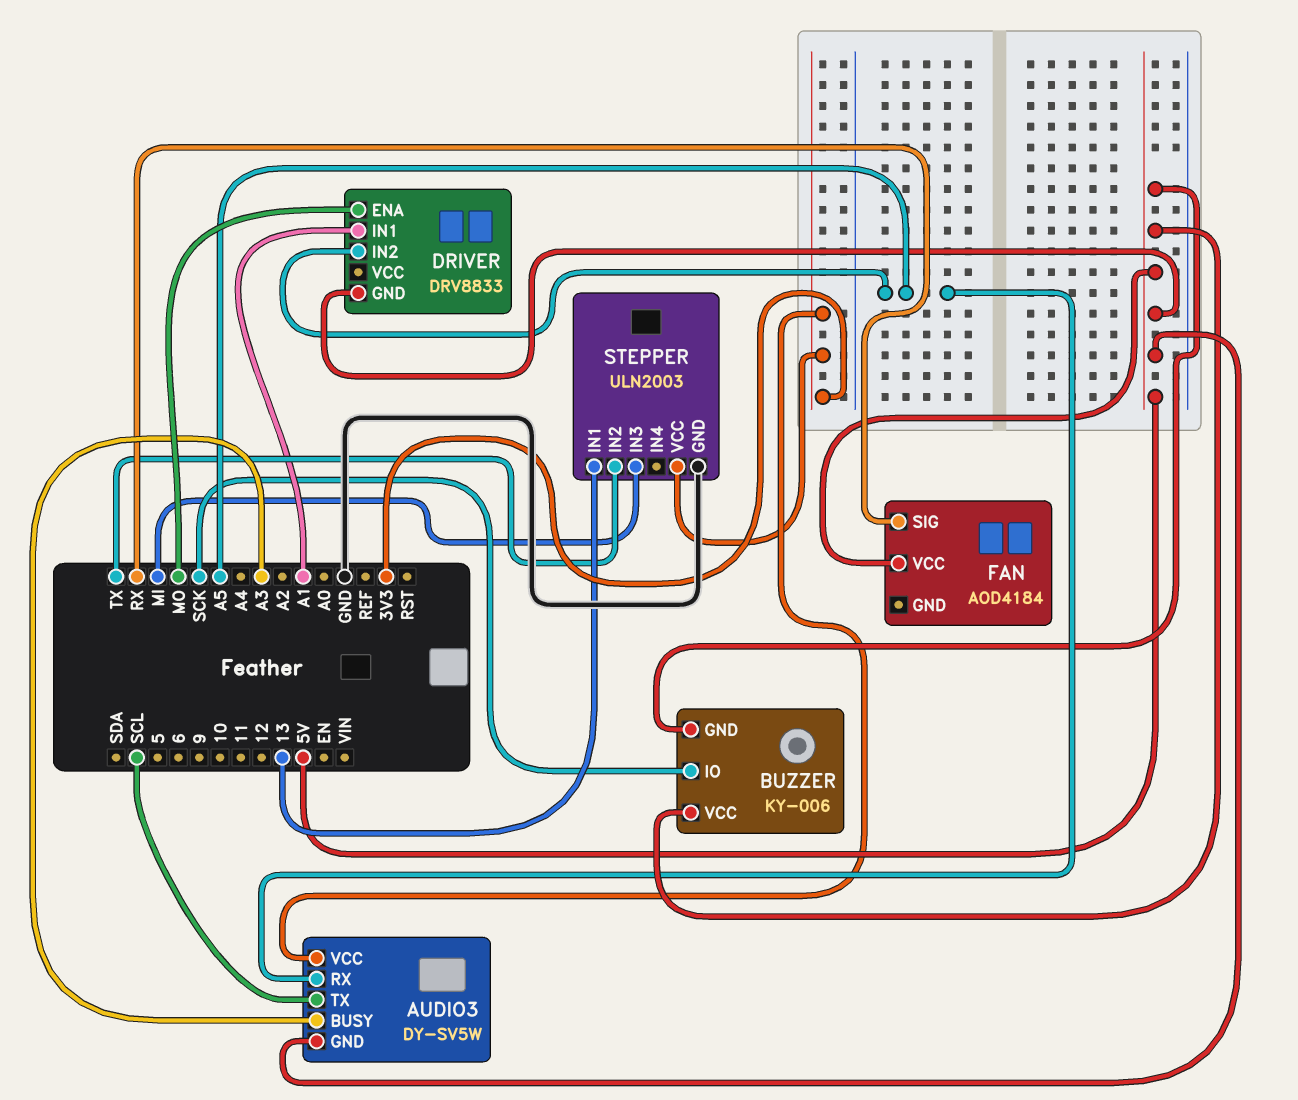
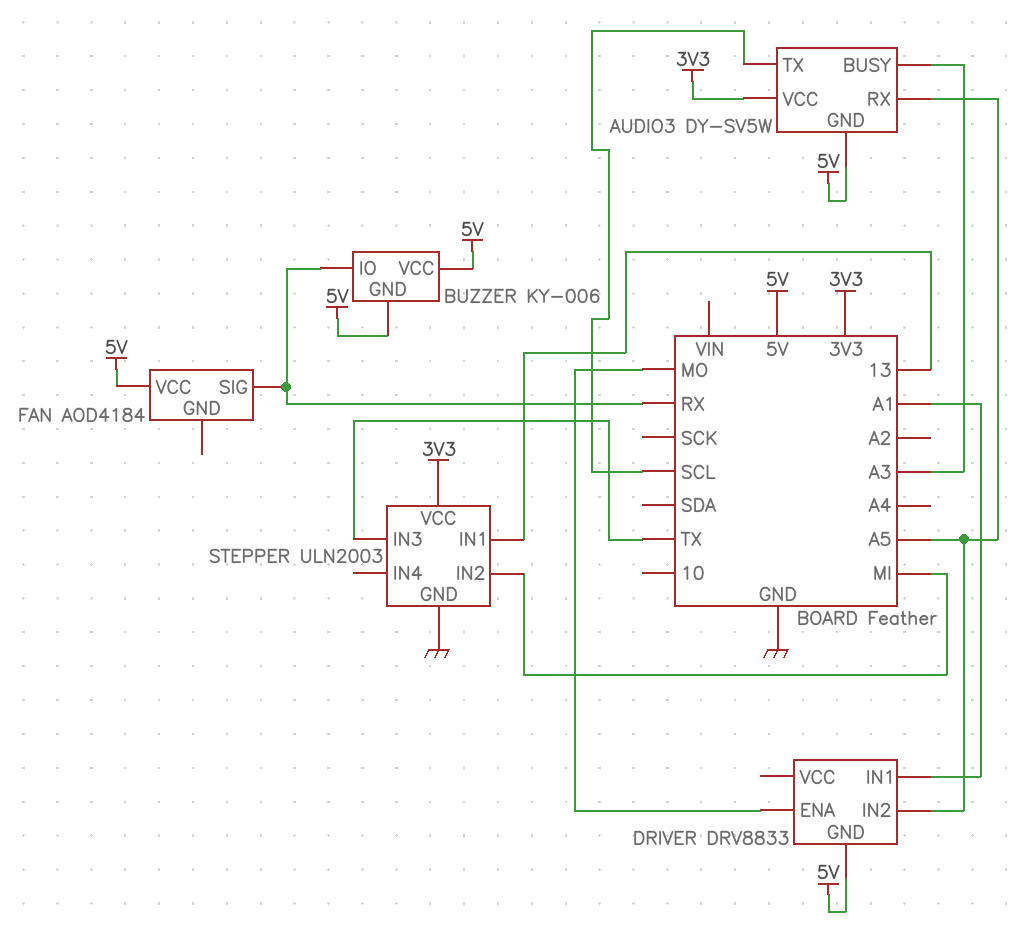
BUZZER pin IO: SCK -> RX
STEPPER pin IN2: TX -> MI
STEPPER pin IN3: MI -> TX

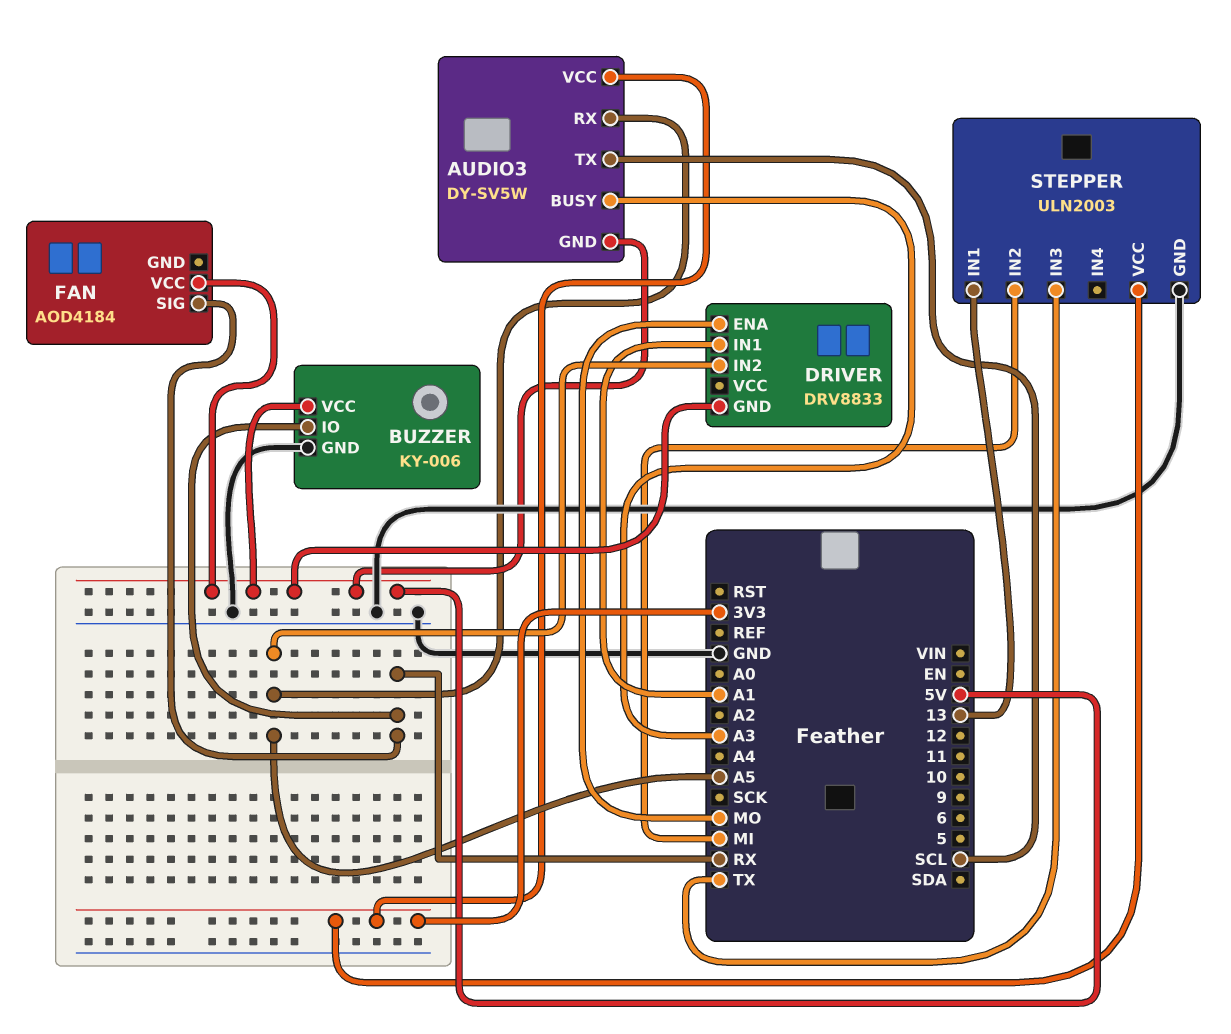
BUZZER pin GND: 5V -> GND

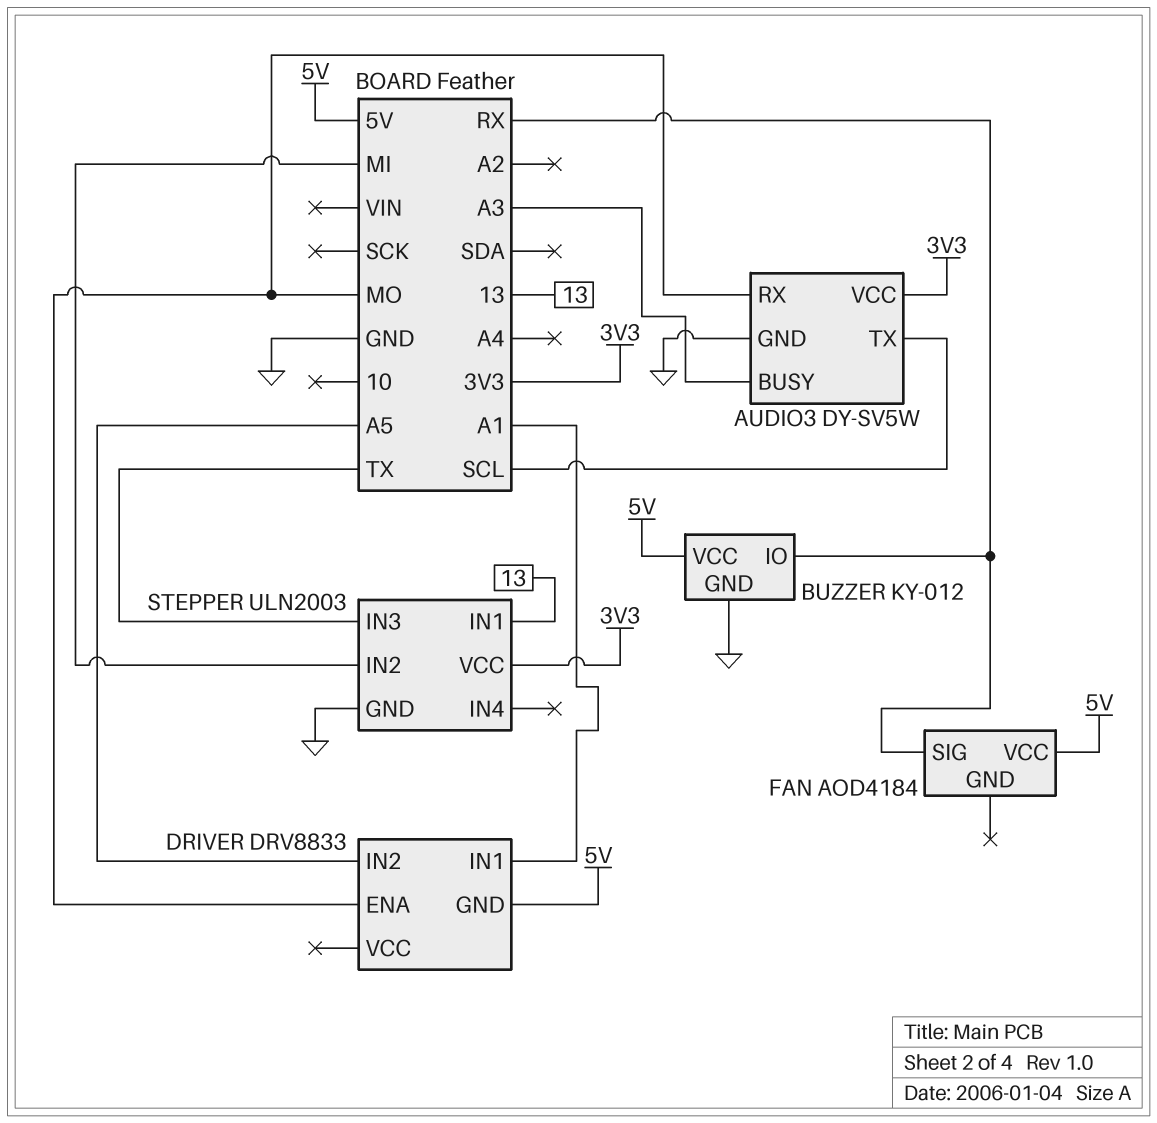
AUDIO3 pin GND: 5V -> GND
AUDIO3 pin RX: A5 -> MO
BUZZER: KY-006 -> KY-012

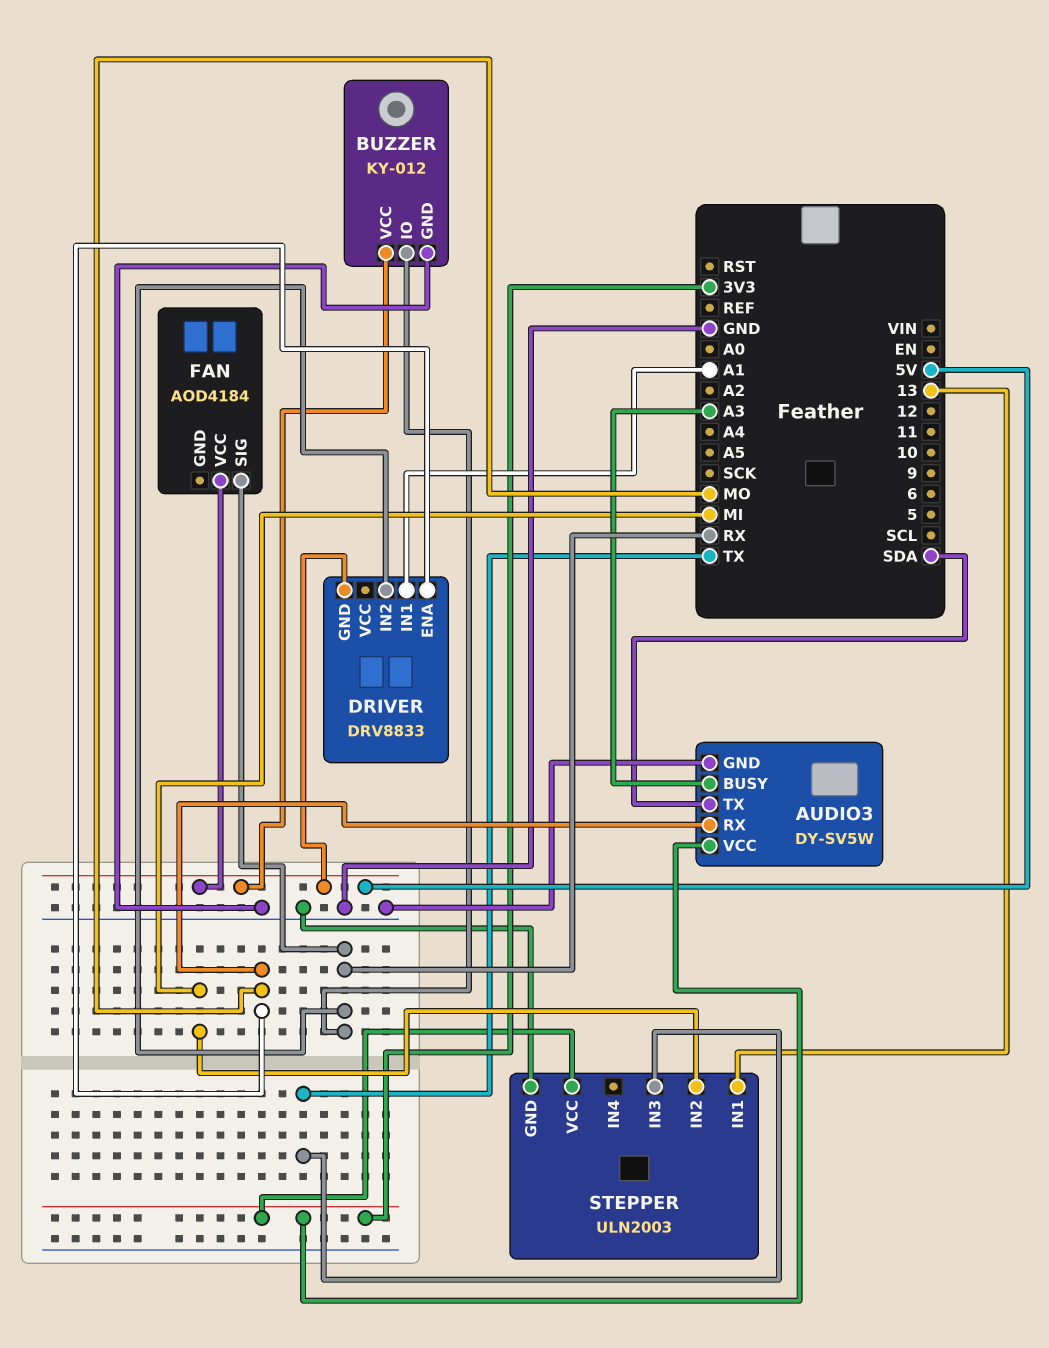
AUDIO3 pin TX: SCL -> SDA
DRIVER pin IN2: A5 -> RX

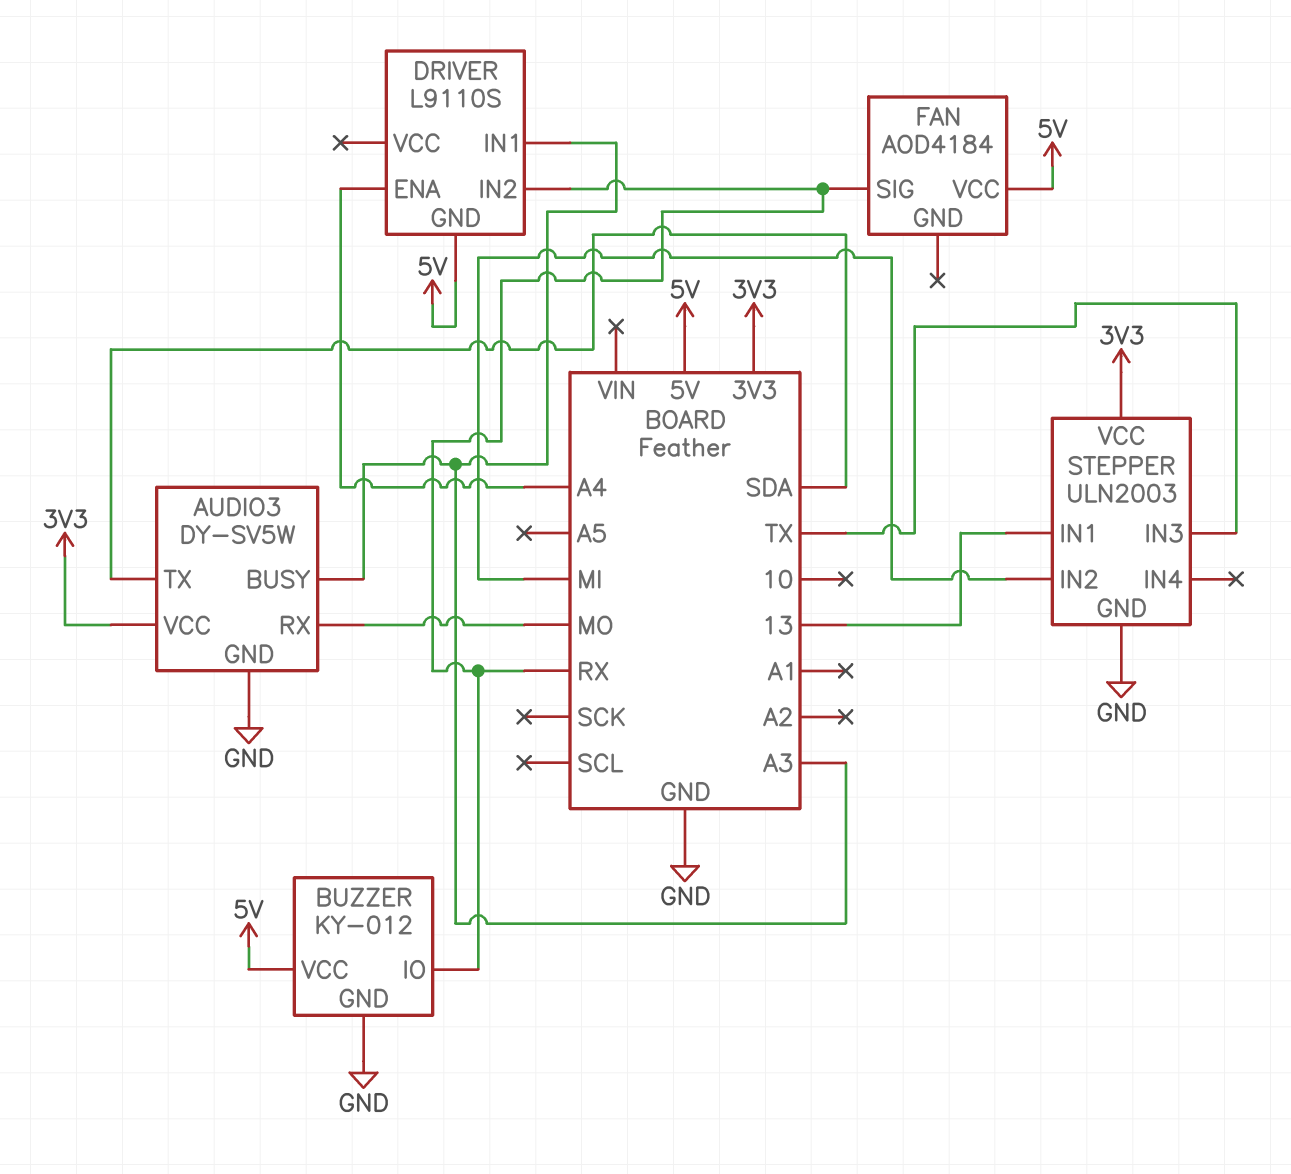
DRIVER: DRV8833 -> L9110S
DRIVER pin ENA: MO -> A4
DRIVER pin IN1: A1 -> A3

